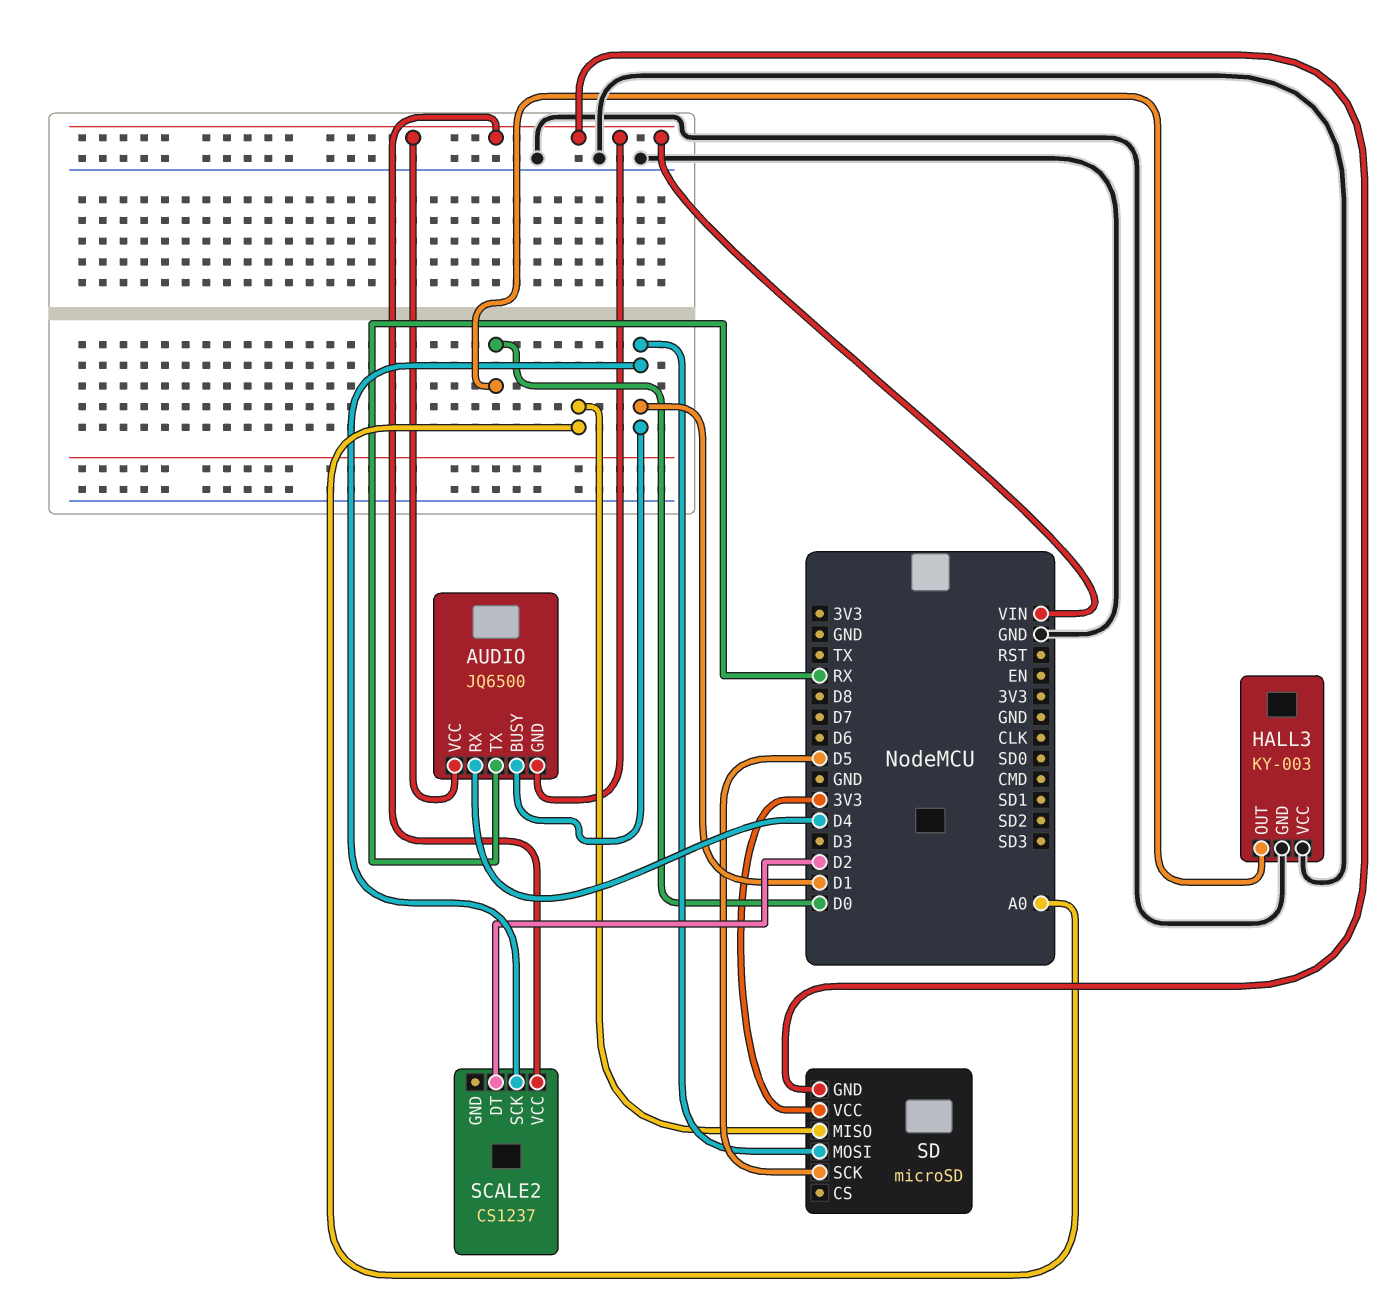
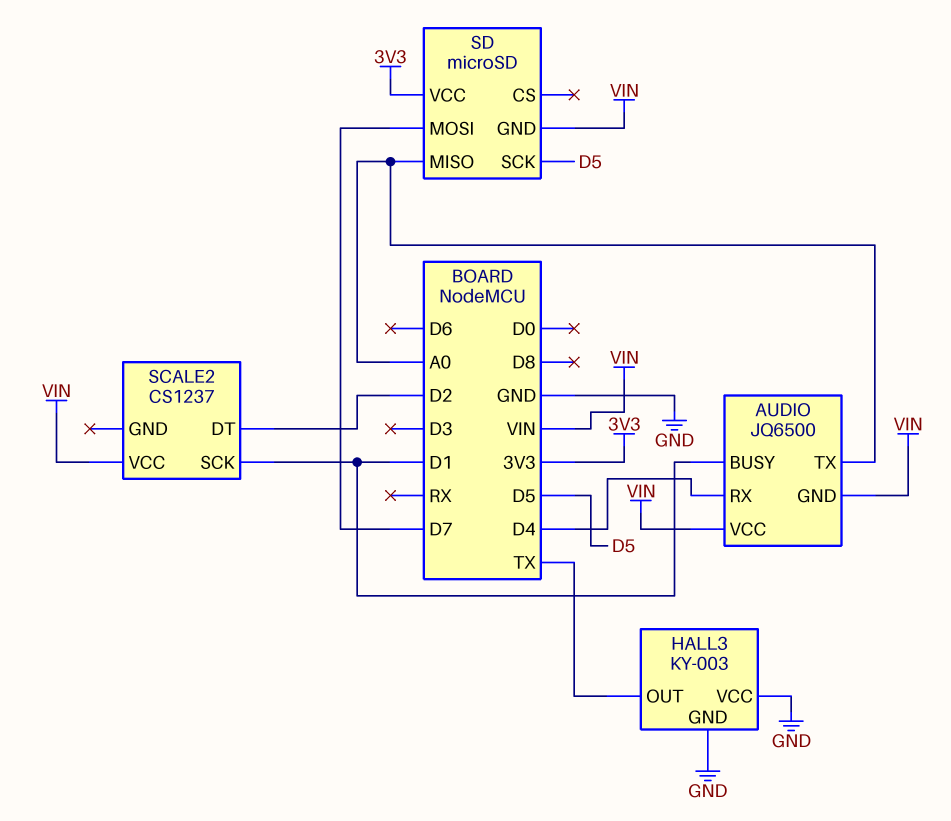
AUDIO pin TX: RX -> A0
HALL3 pin OUT: D0 -> TX
SD pin MOSI: D1 -> D7

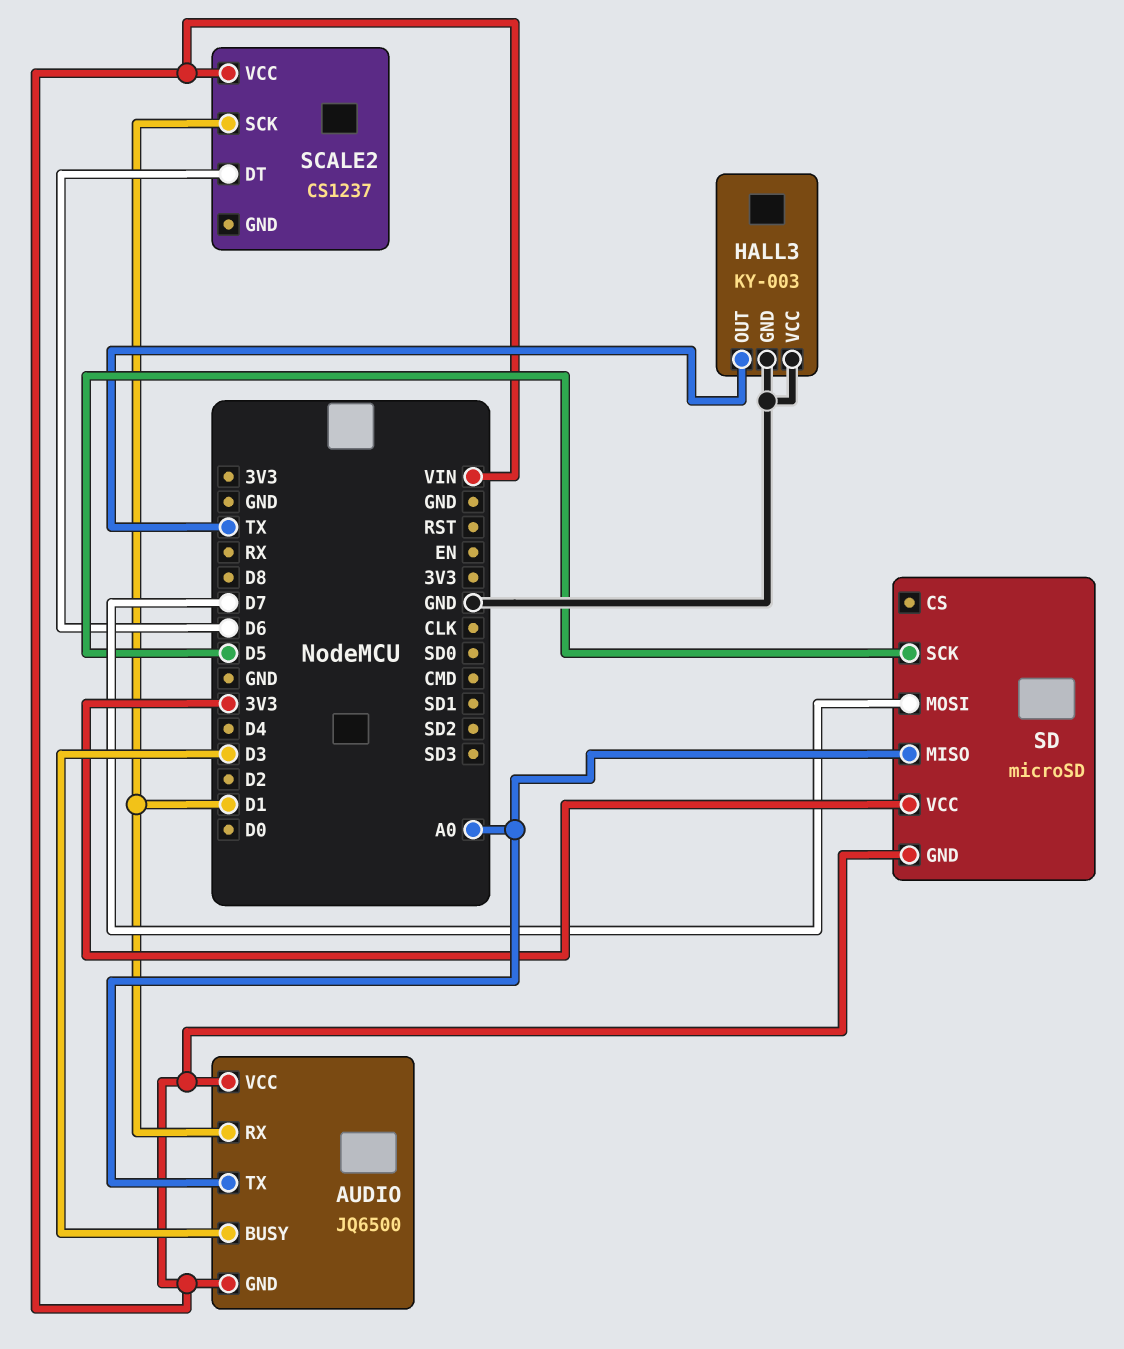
AUDIO pin BUSY: D1 -> D3
AUDIO pin RX: D4 -> D1
SCALE2 pin DT: D2 -> D6

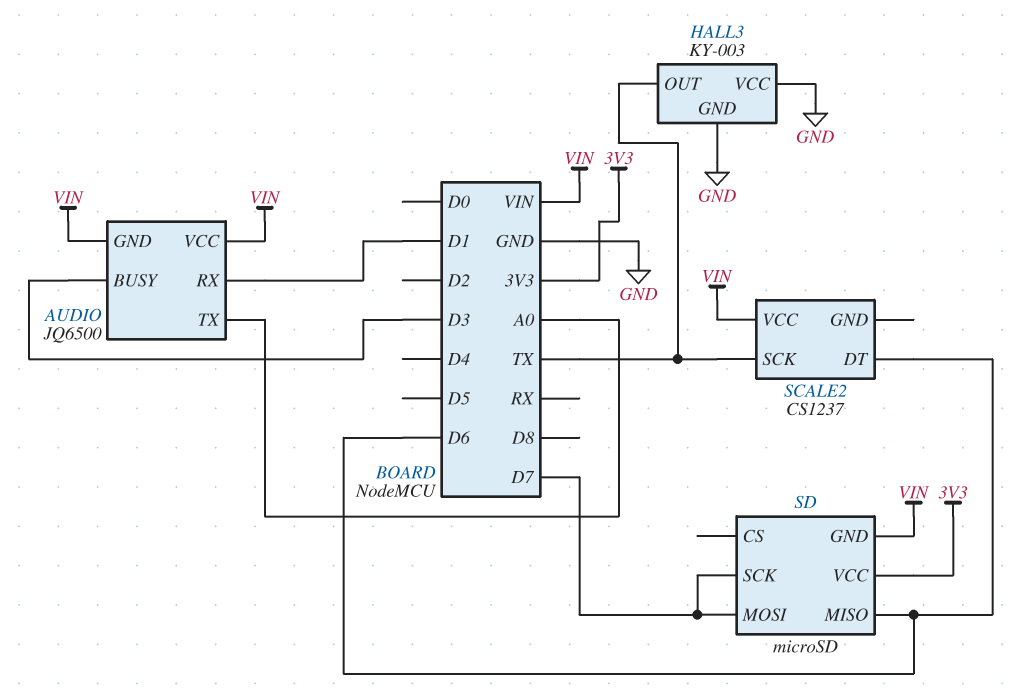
SCALE2 pin SCK: D1 -> TX
SD pin MISO: A0 -> D6
SD pin SCK: D5 -> D7

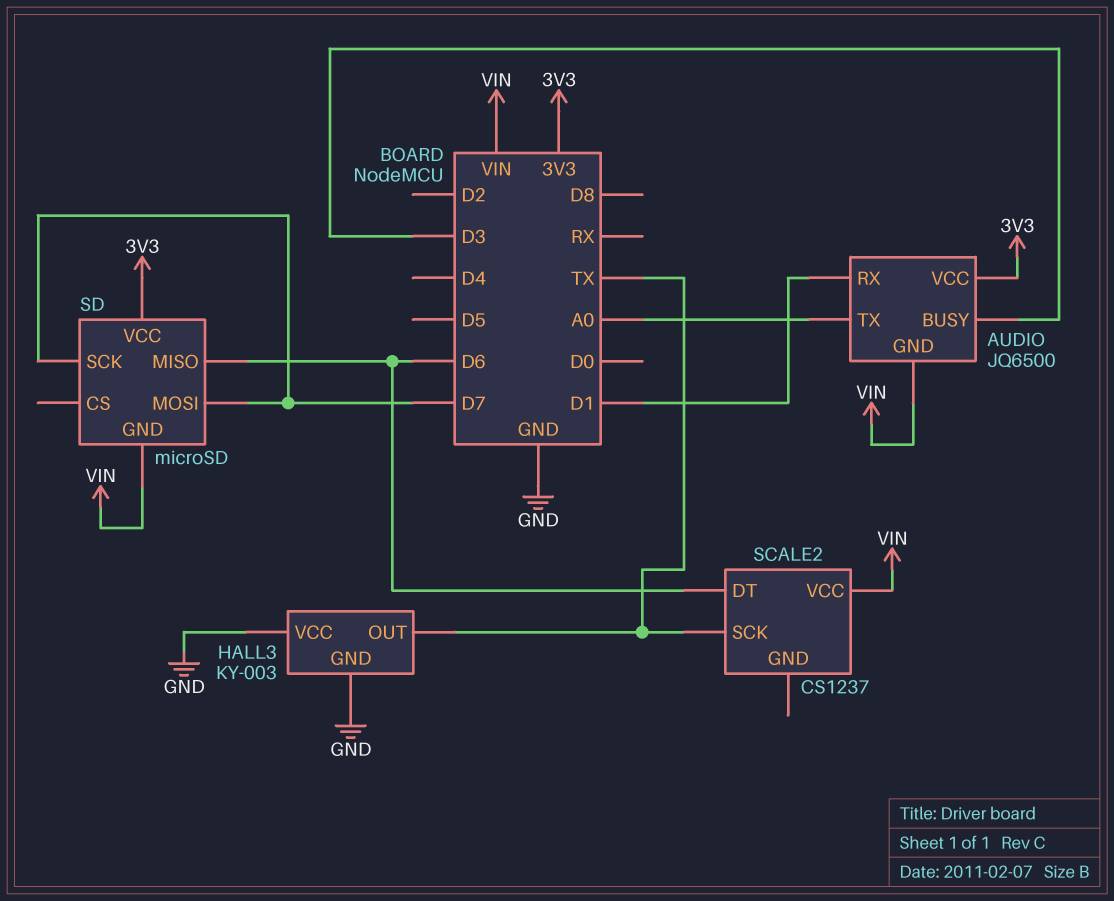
AUDIO pin VCC: VIN -> 3V3

